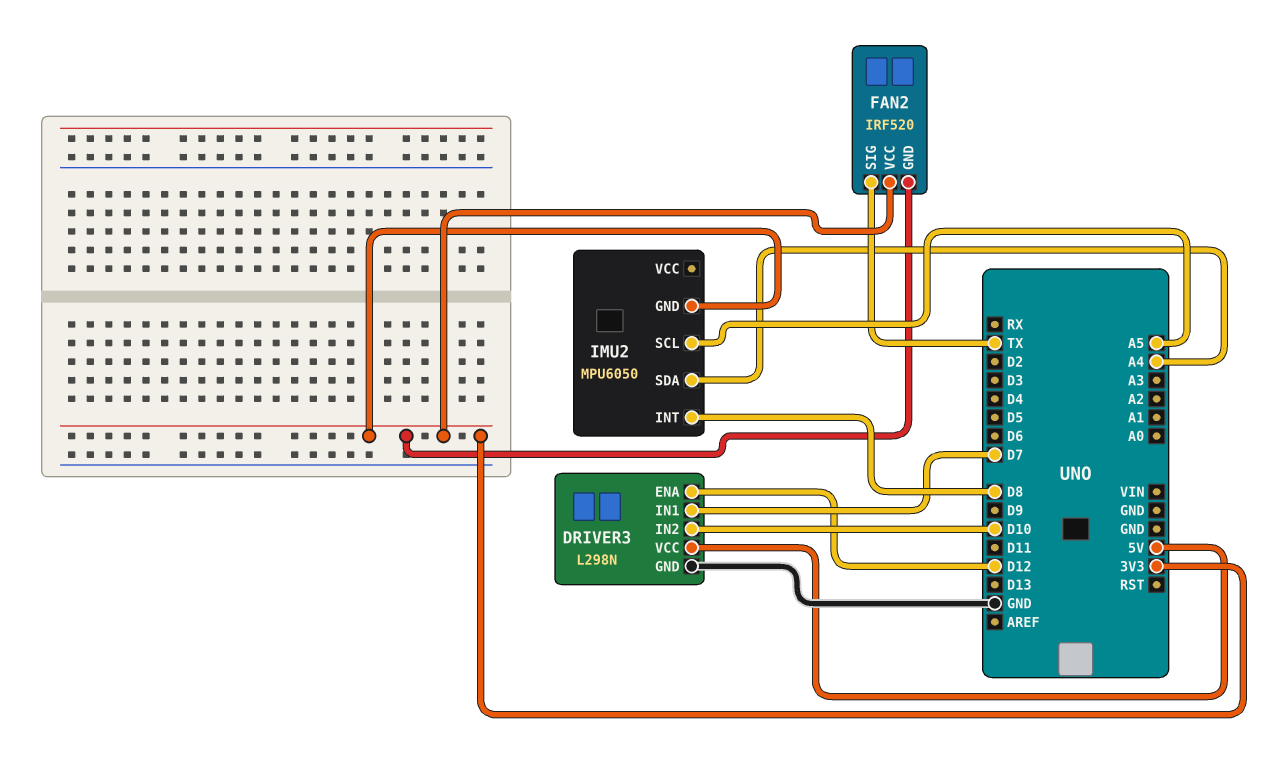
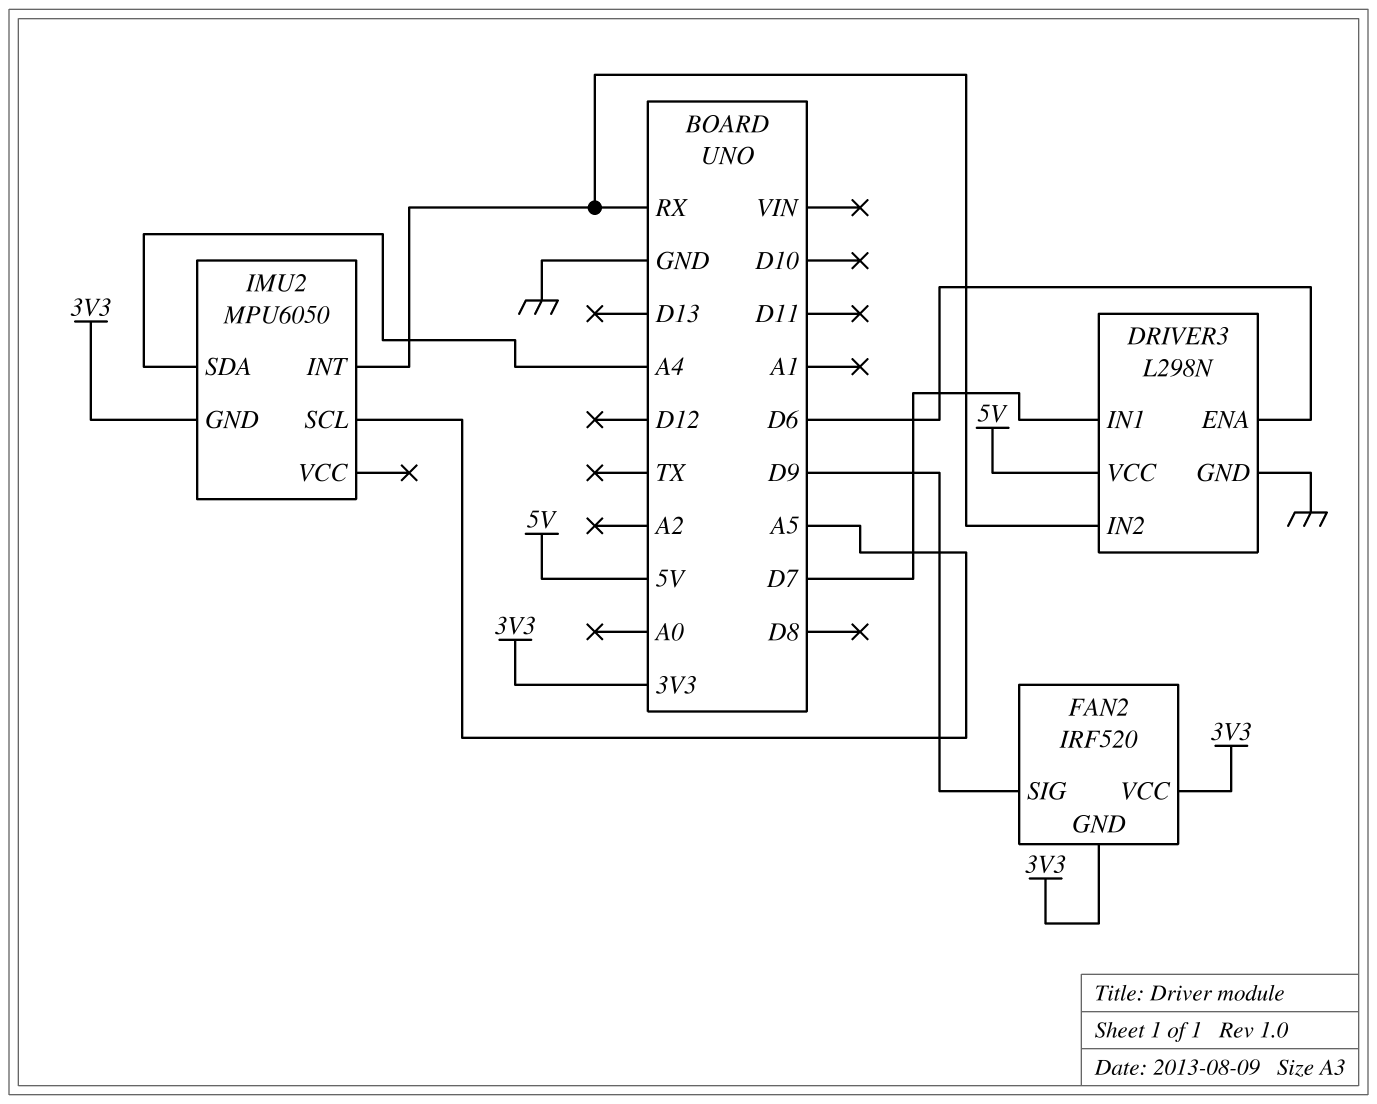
DRIVER3 pin ENA: D12 -> D6
DRIVER3 pin IN2: D10 -> RX
FAN2 pin SIG: TX -> D9
IMU2 pin INT: D8 -> RX

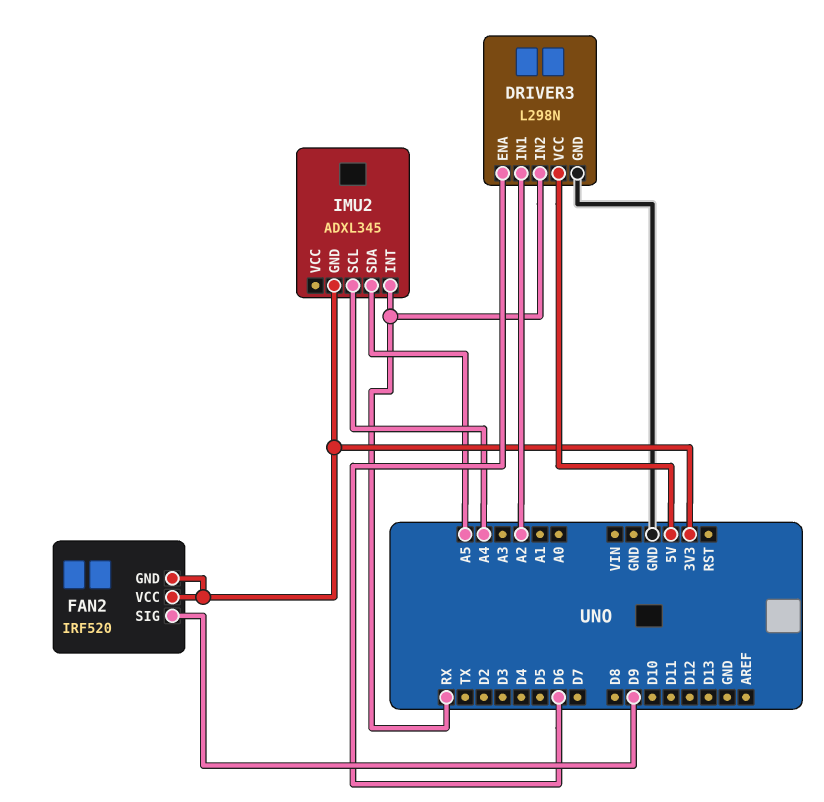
DRIVER3 pin IN1: D7 -> A2
IMU2: MPU6050 -> ADXL345
IMU2 pin SCL: A5 -> A4
IMU2 pin SDA: A4 -> A5

